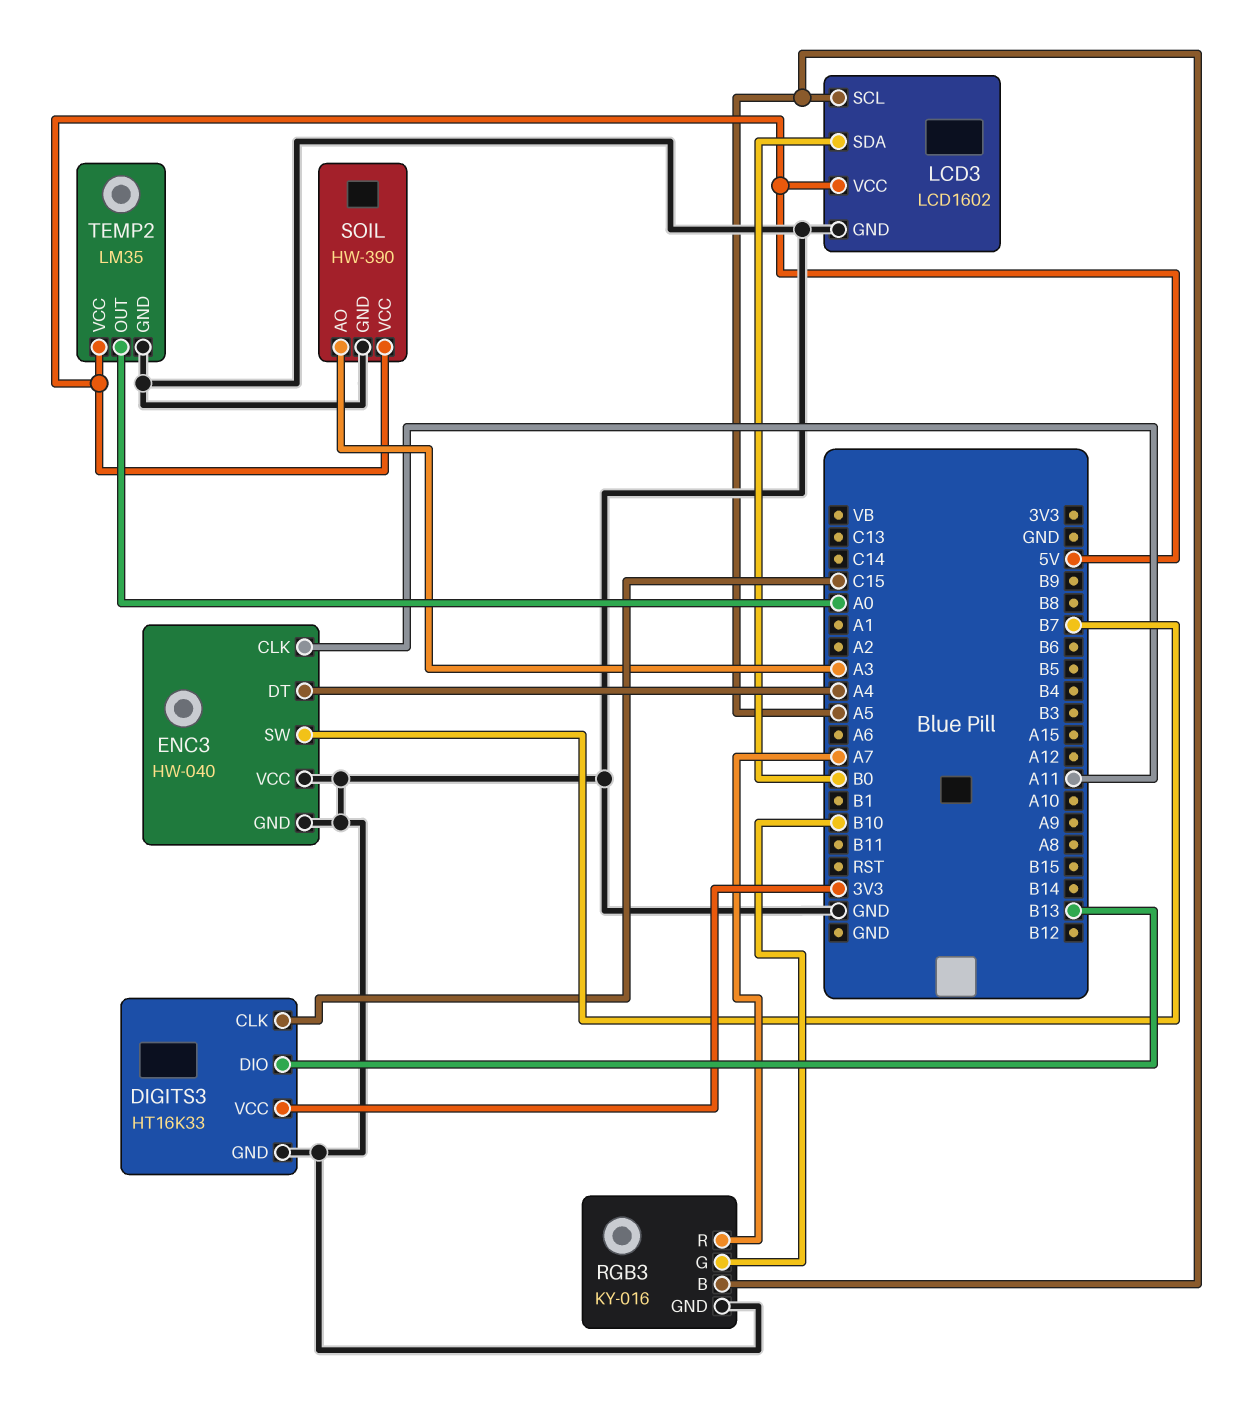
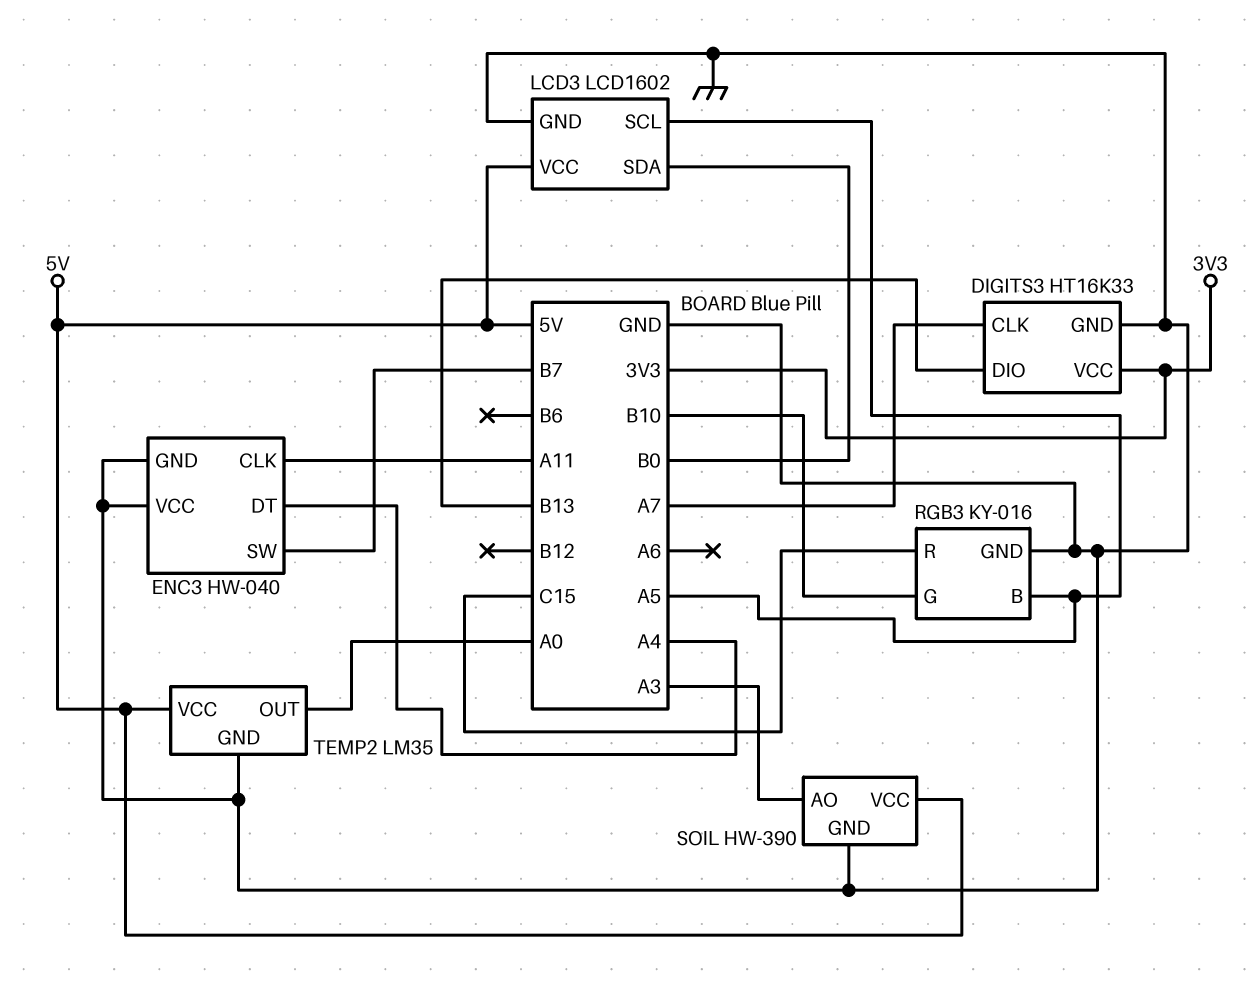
DIGITS3 pin CLK: C15 -> A7
RGB3 pin R: A7 -> C15

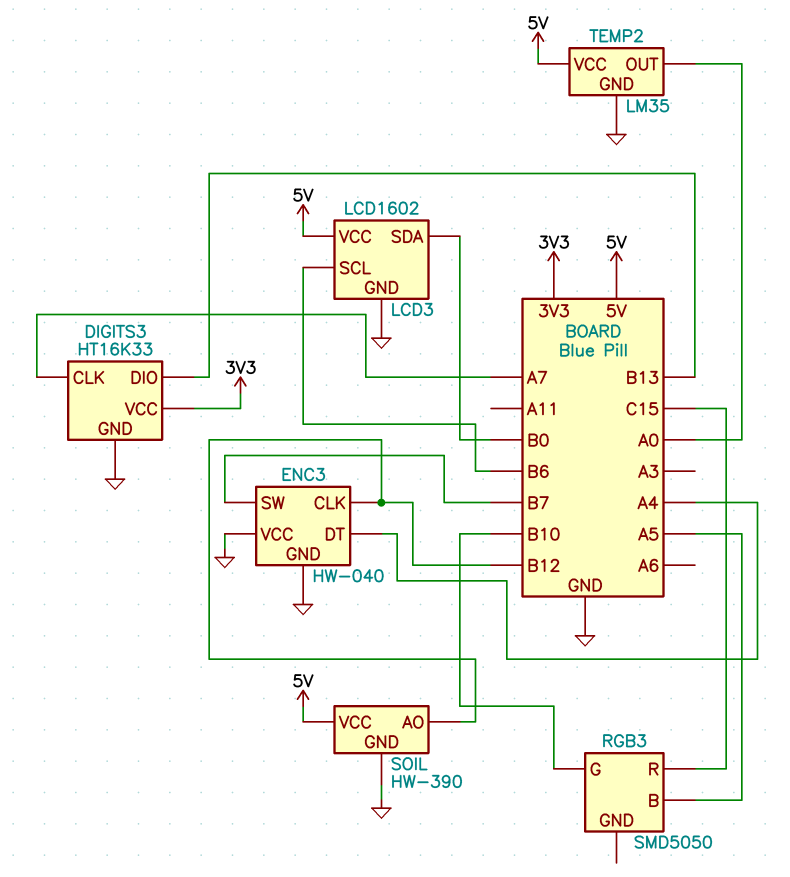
ENC3 pin CLK: A11 -> B12
LCD3 pin SCL: A5 -> B6
RGB3: KY-016 -> SMD5050
RGB3 pin GND: GND -> none
SOIL pin AO: A3 -> B12

